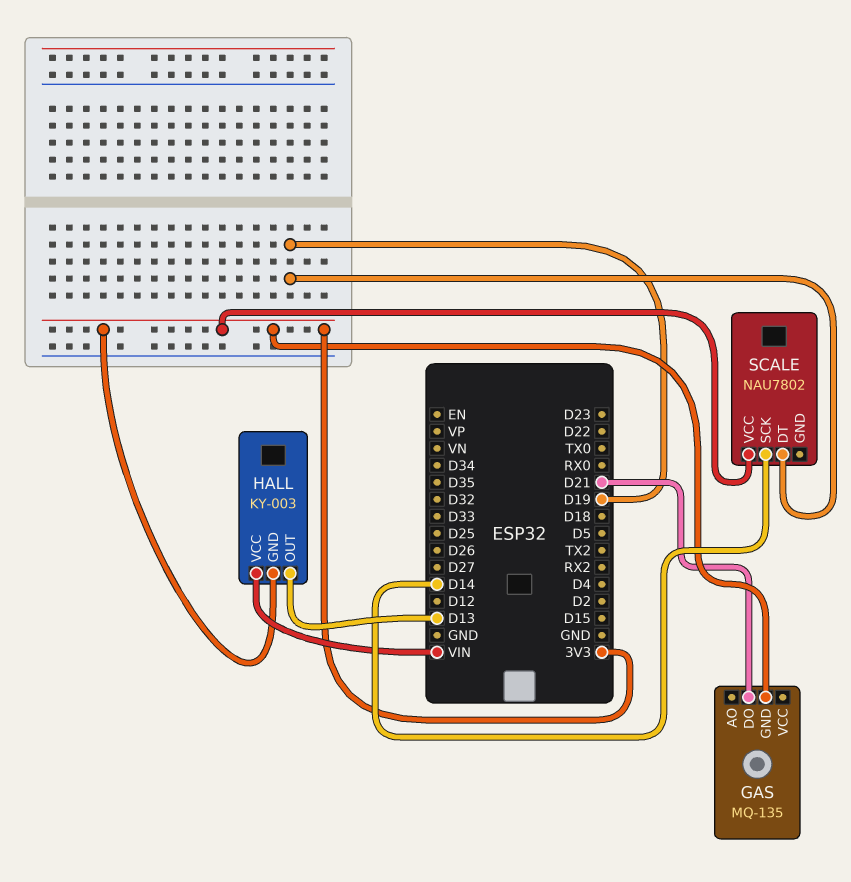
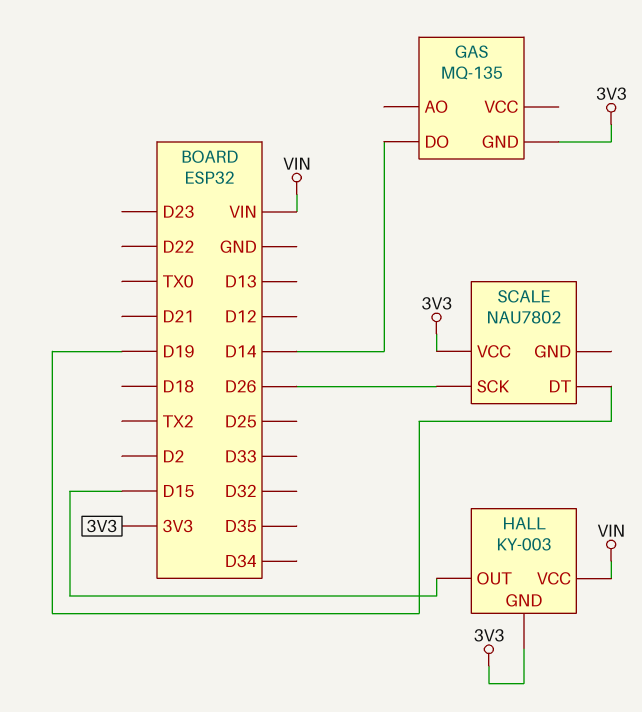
GAS pin DO: D21 -> D14
HALL pin OUT: D13 -> D15
SCALE pin SCK: D14 -> D26

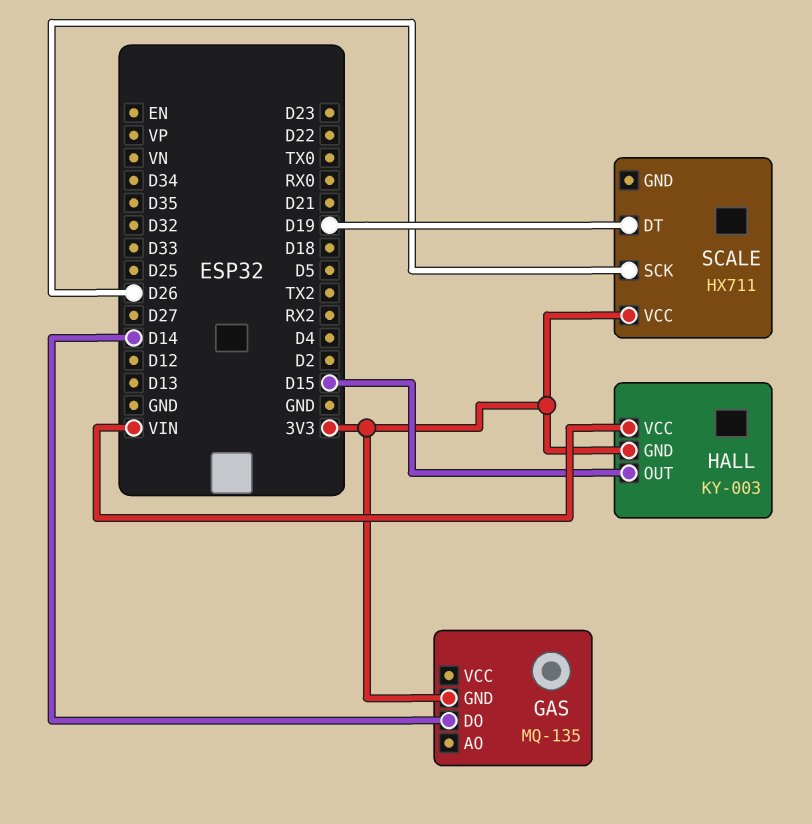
SCALE: NAU7802 -> HX711

